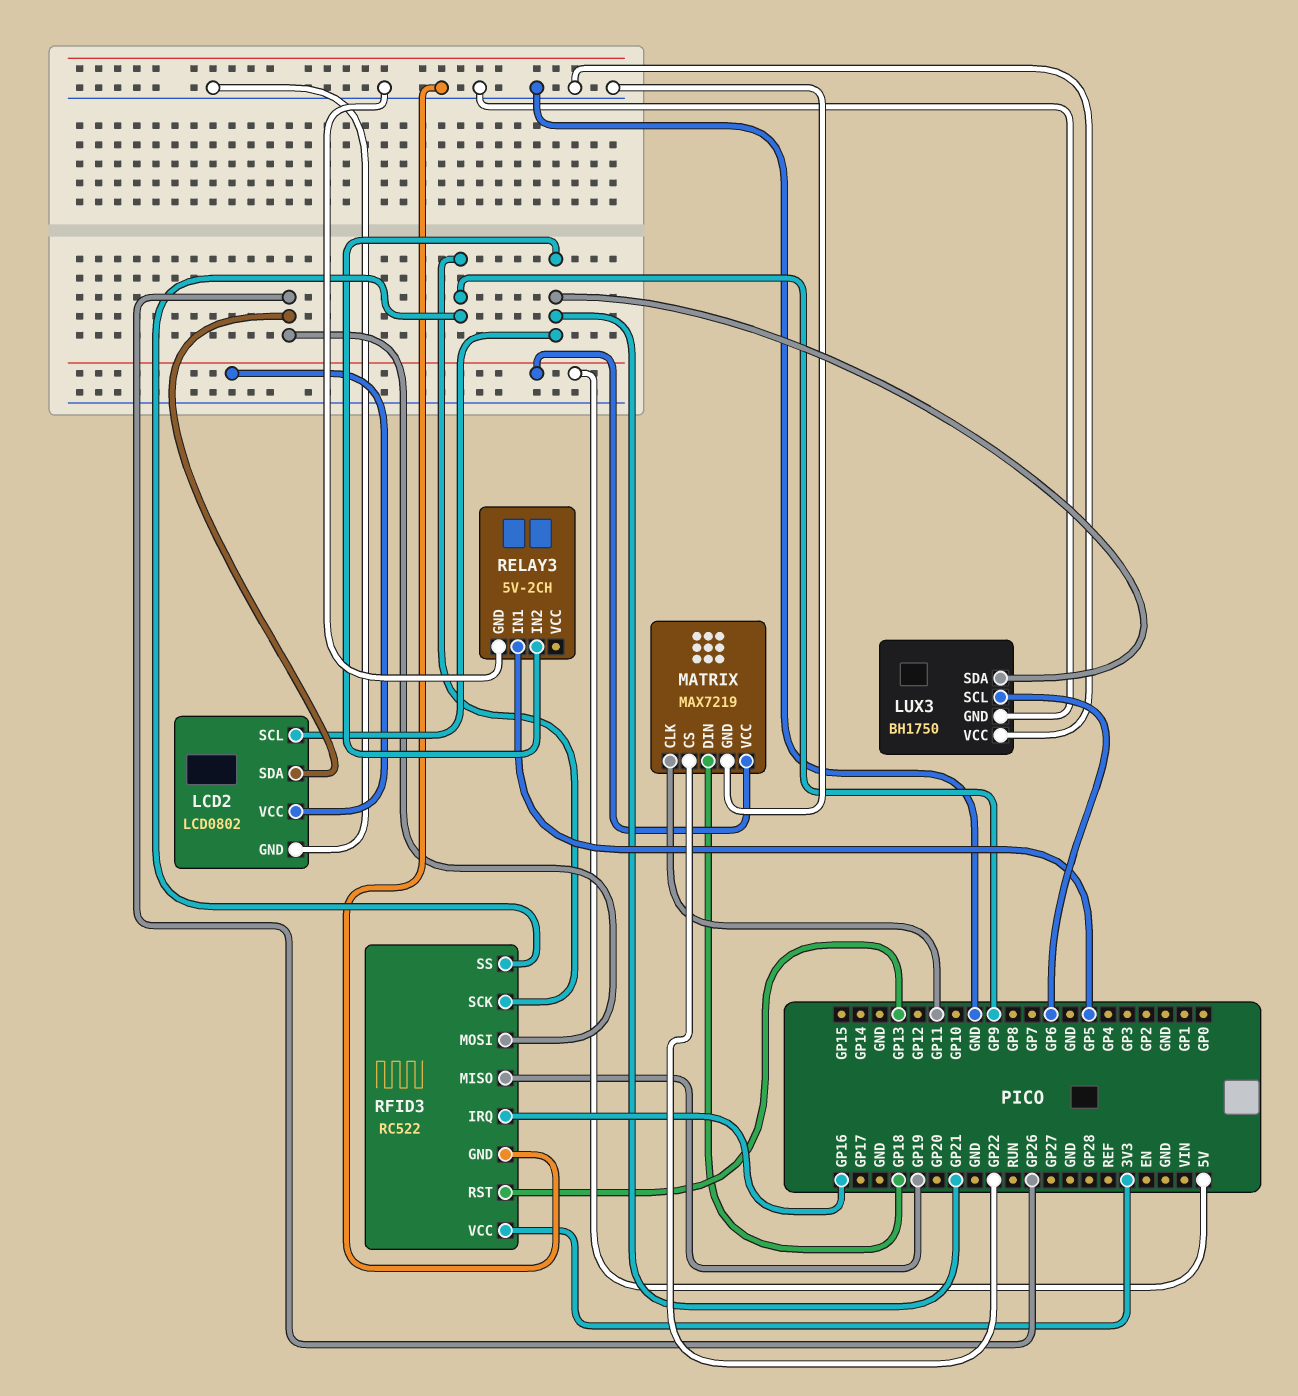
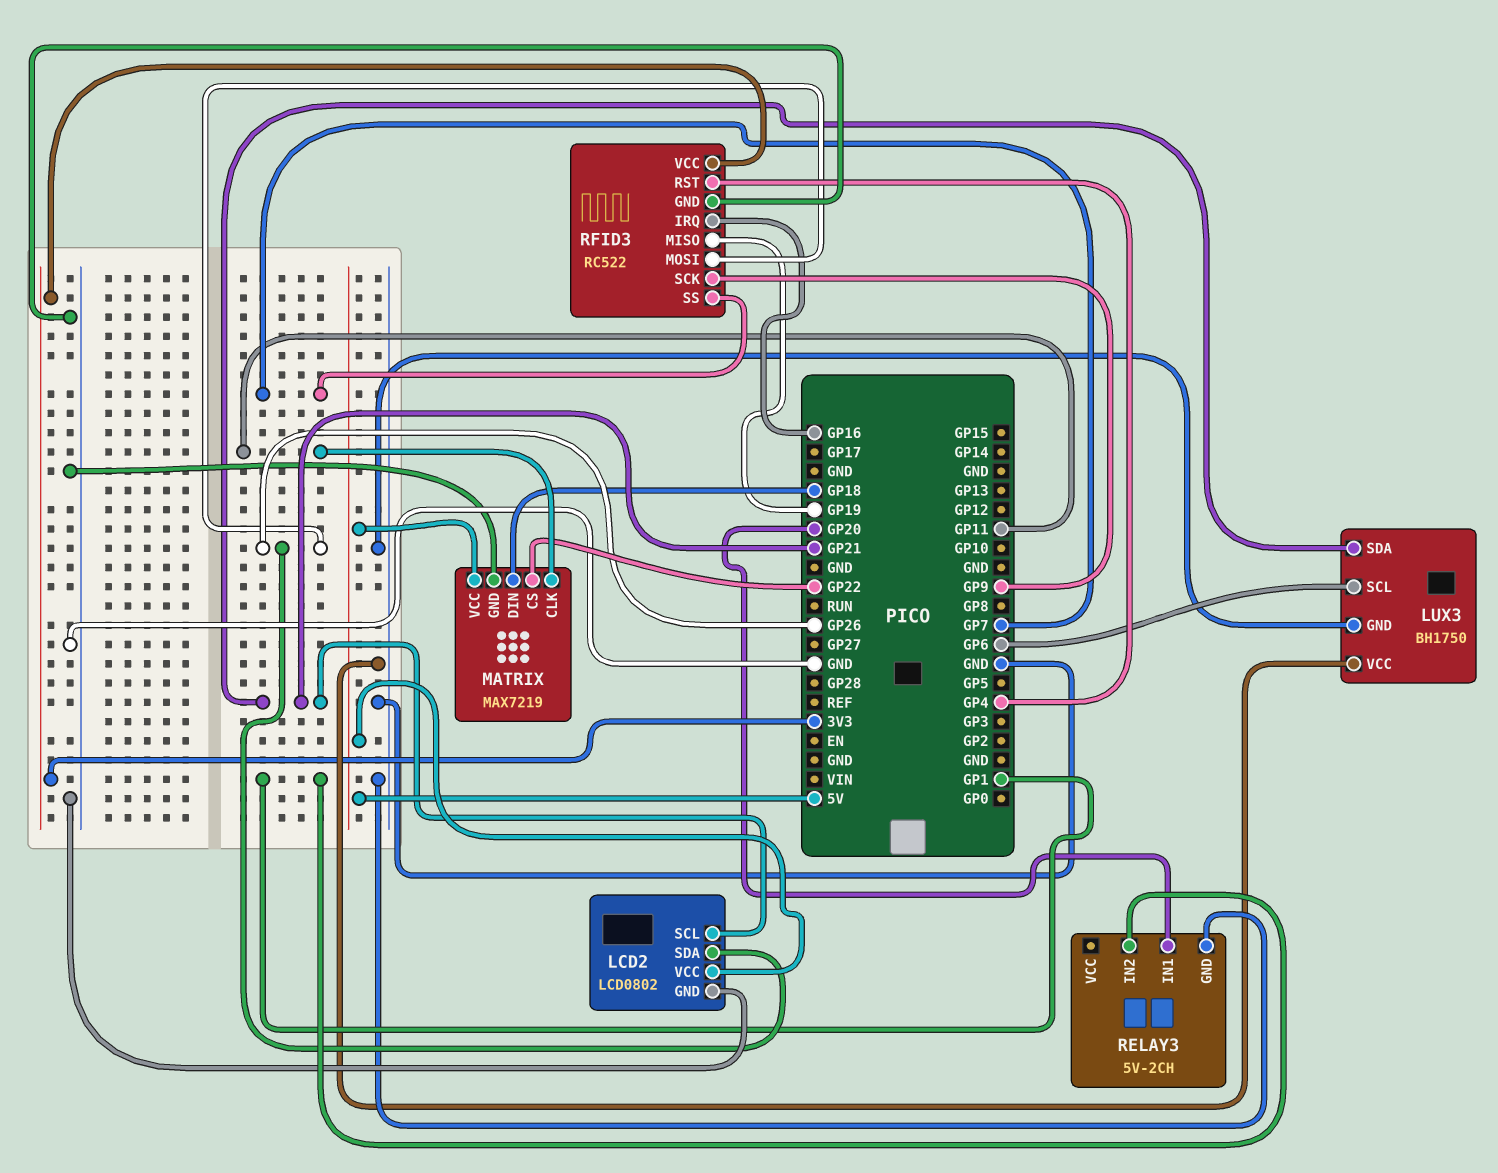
RELAY3 pin IN1: GP5 -> GP20
RELAY3 pin IN2: GP21 -> GP1
RFID3 pin RST: GP13 -> GP4
RFID3 pin SS: GP9 -> GP7

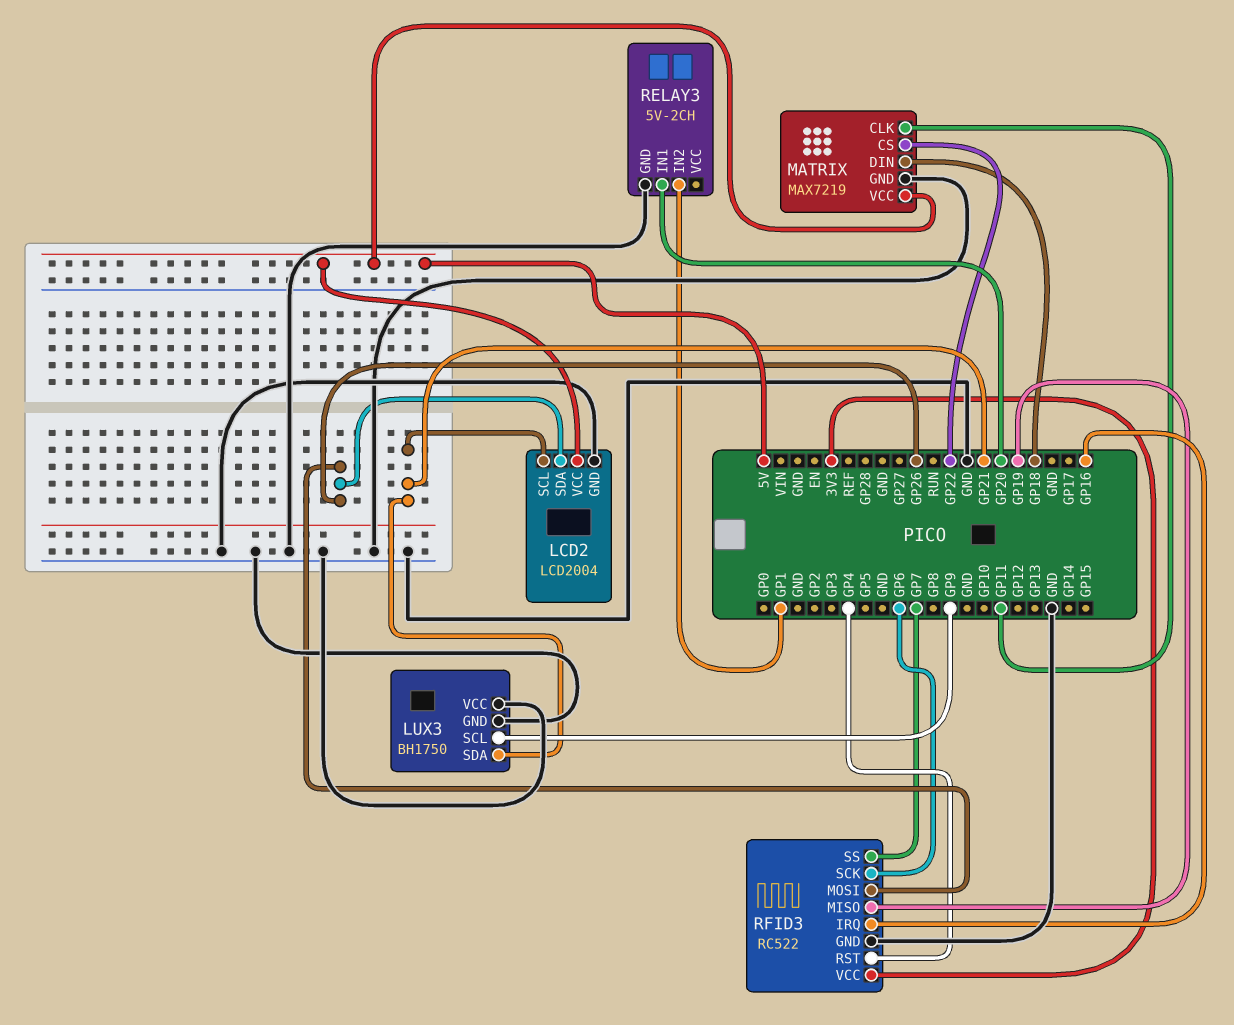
LCD2: LCD0802 -> LCD2004
LUX3 pin SCL: GP6 -> GP9
RFID3 pin SCK: GP9 -> GP6

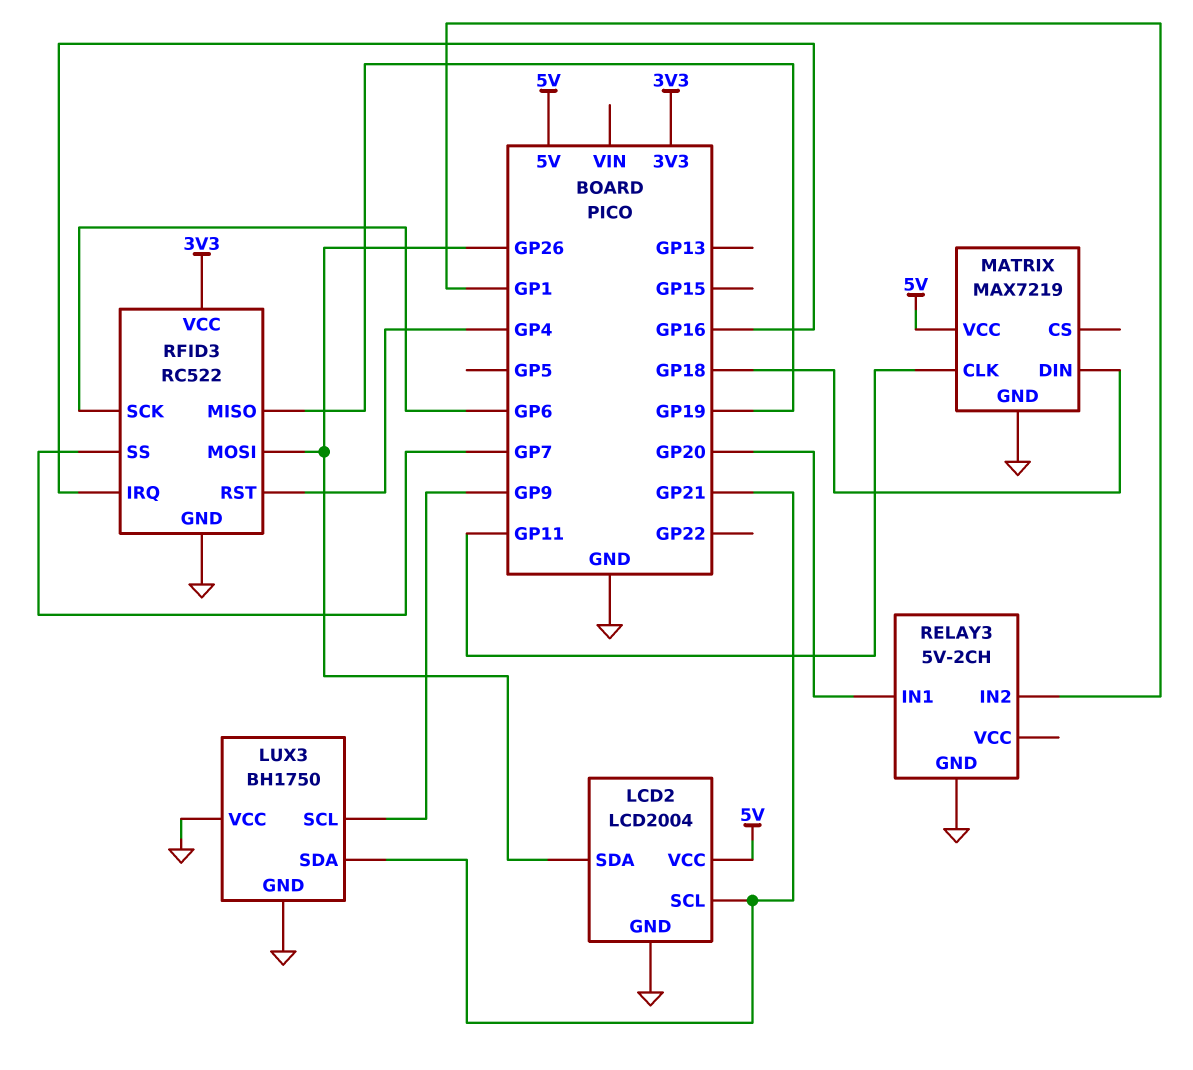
MATRIX pin CS: GP22 -> none

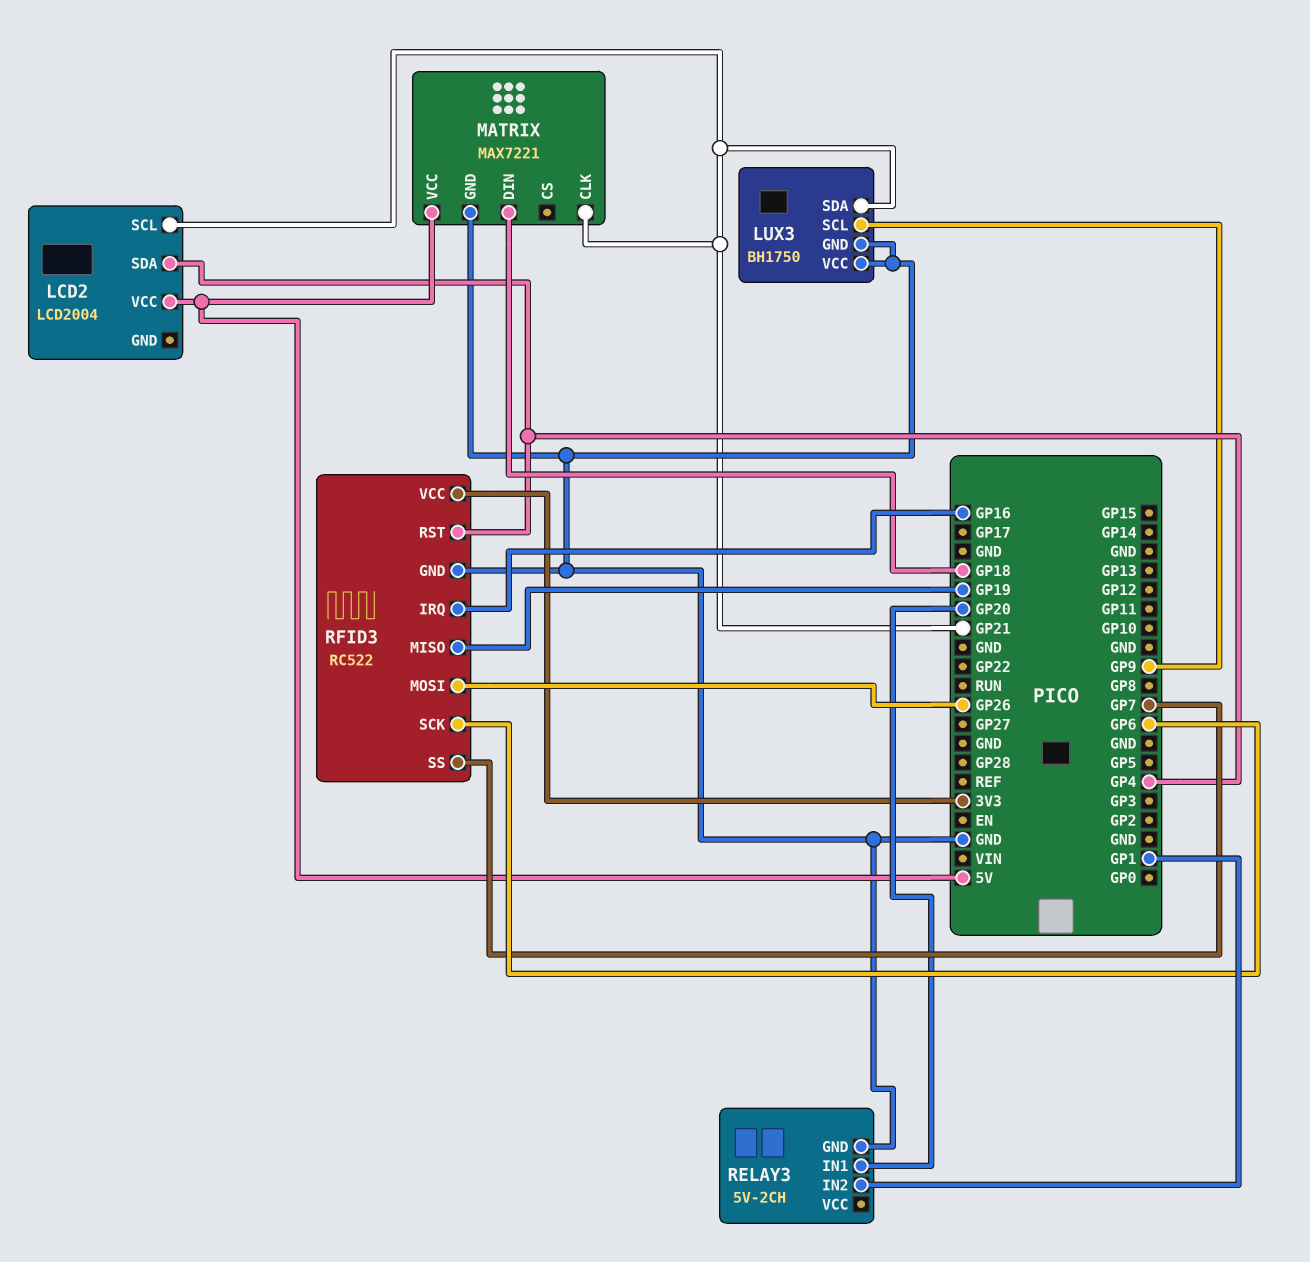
LCD2 pin GND: GND -> none
LCD2 pin SDA: GP26 -> GP4
MATRIX: MAX7219 -> MAX7221
MATRIX pin CLK: GP11 -> GP21

